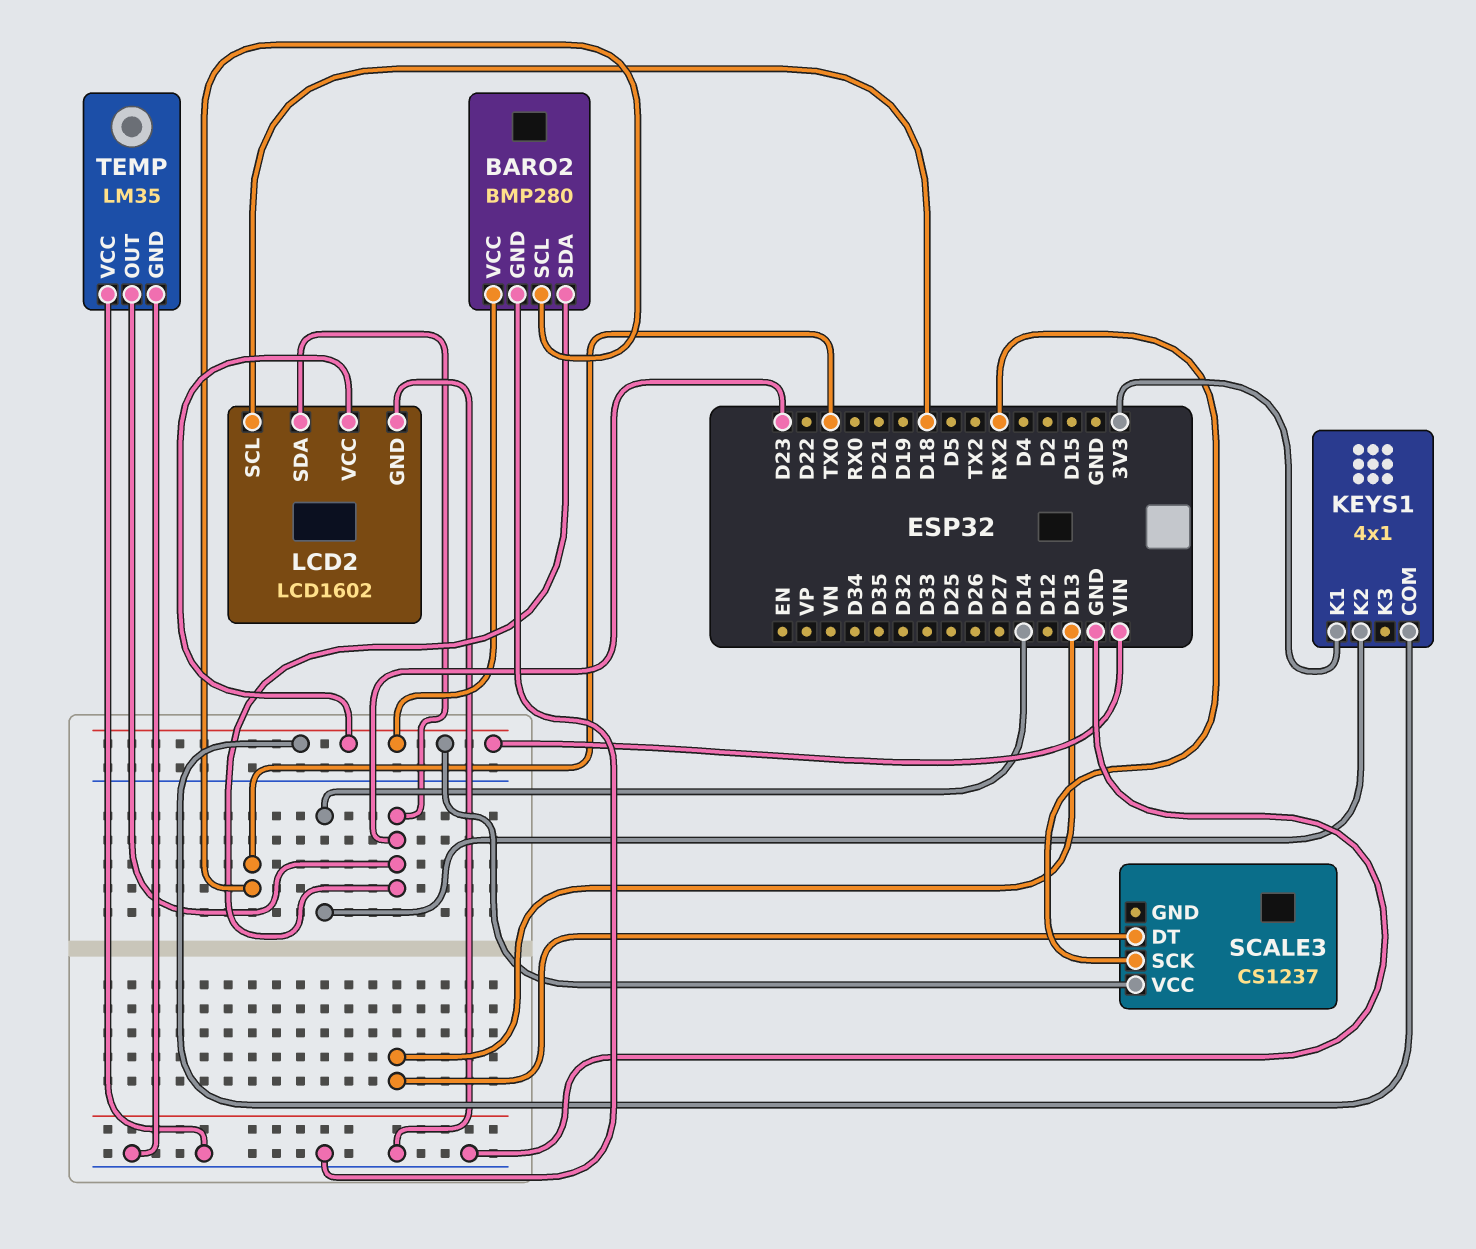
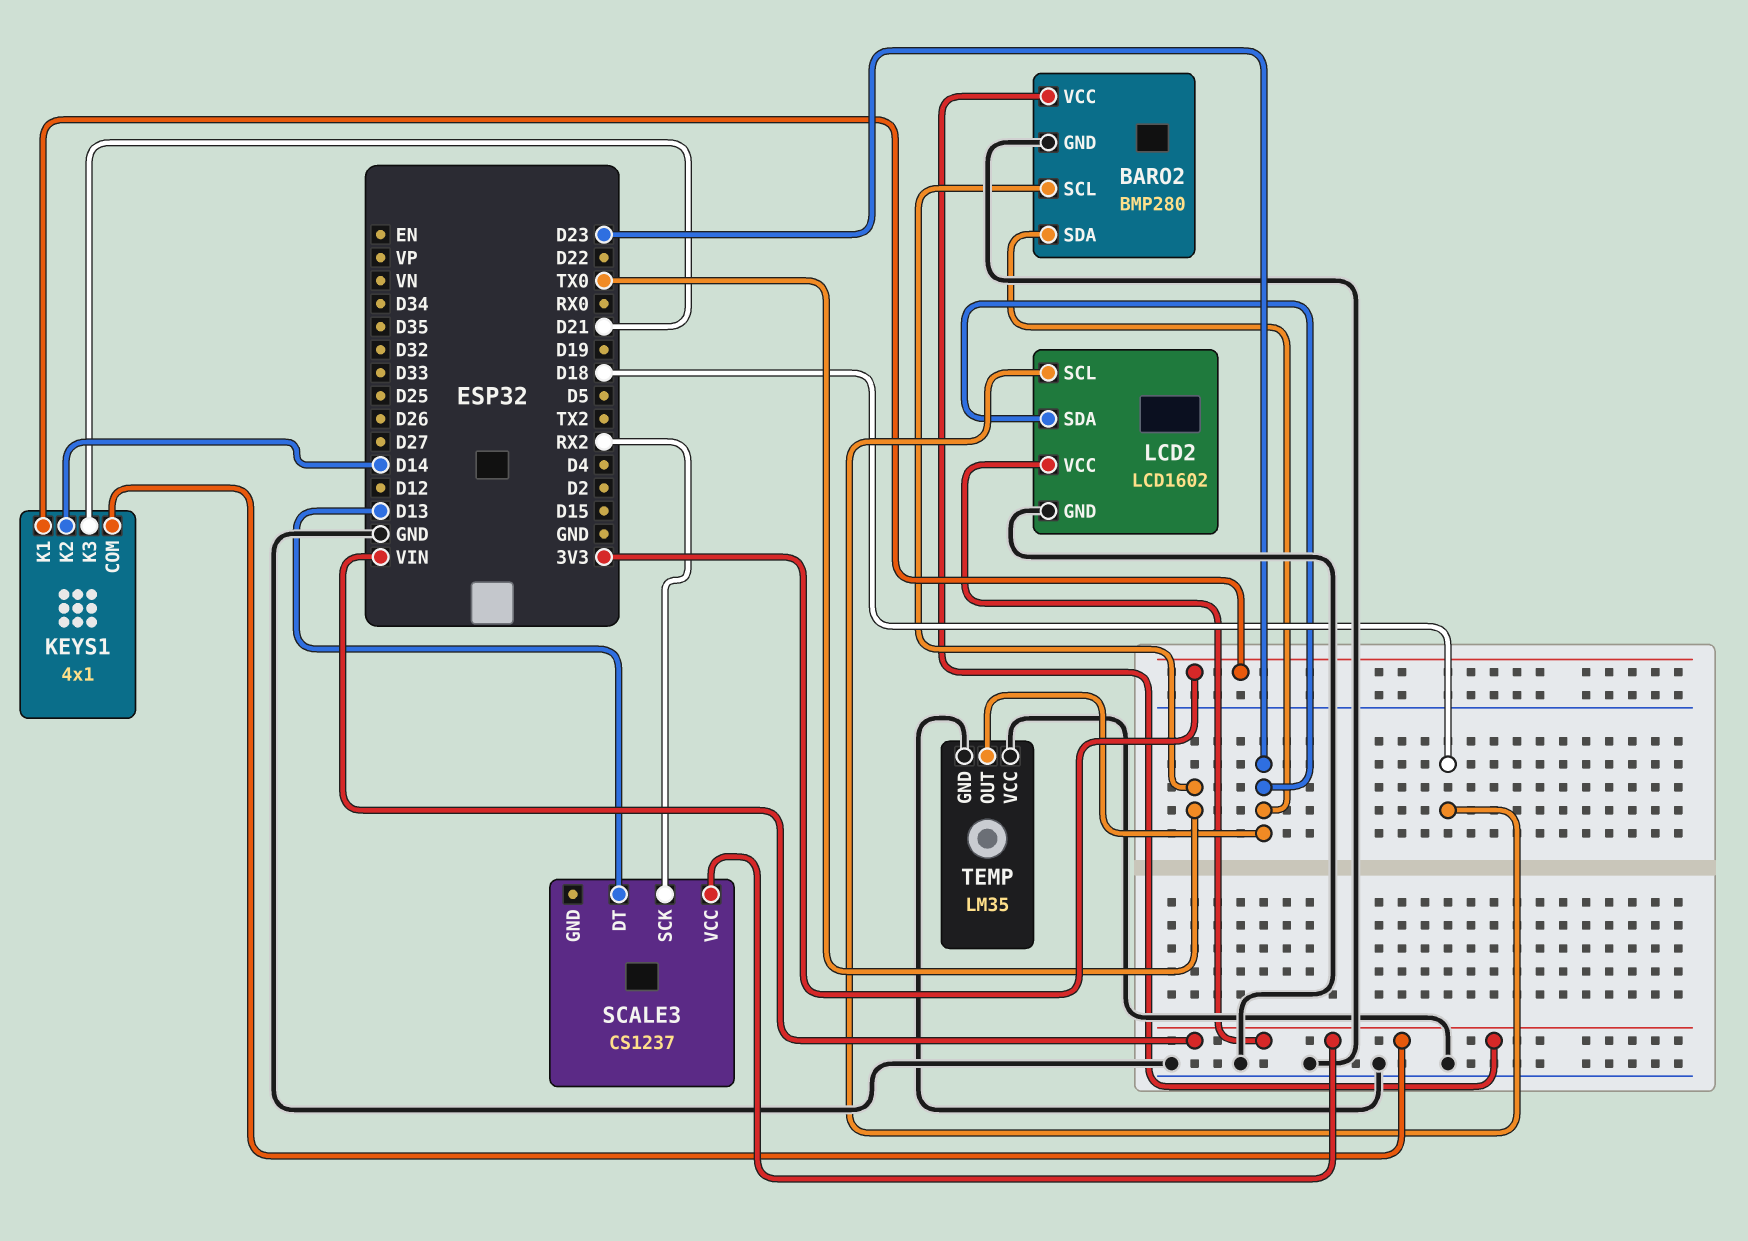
KEYS1 pin K3: none -> D21

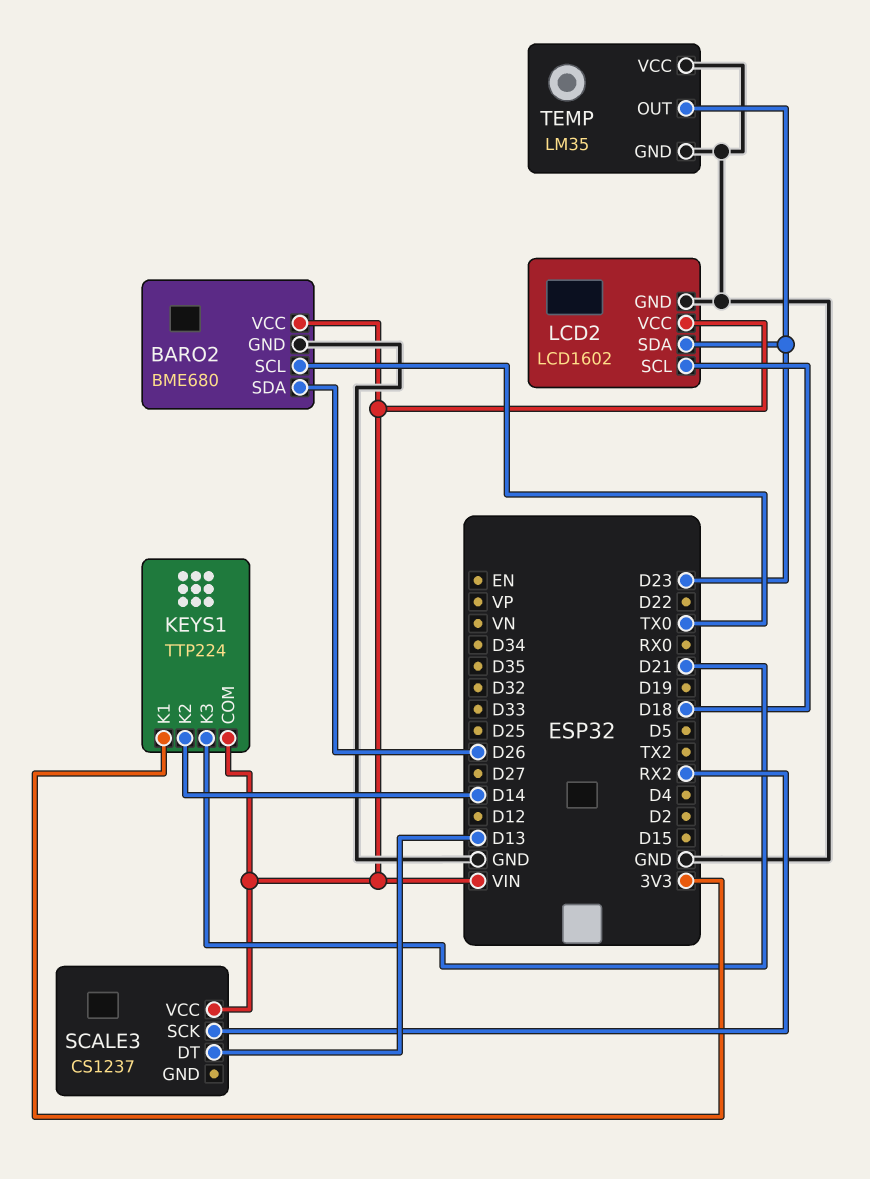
BARO2: BMP280 -> BME680
BARO2 pin SDA: D23 -> D26
KEYS1: 4x1 -> TTP224

